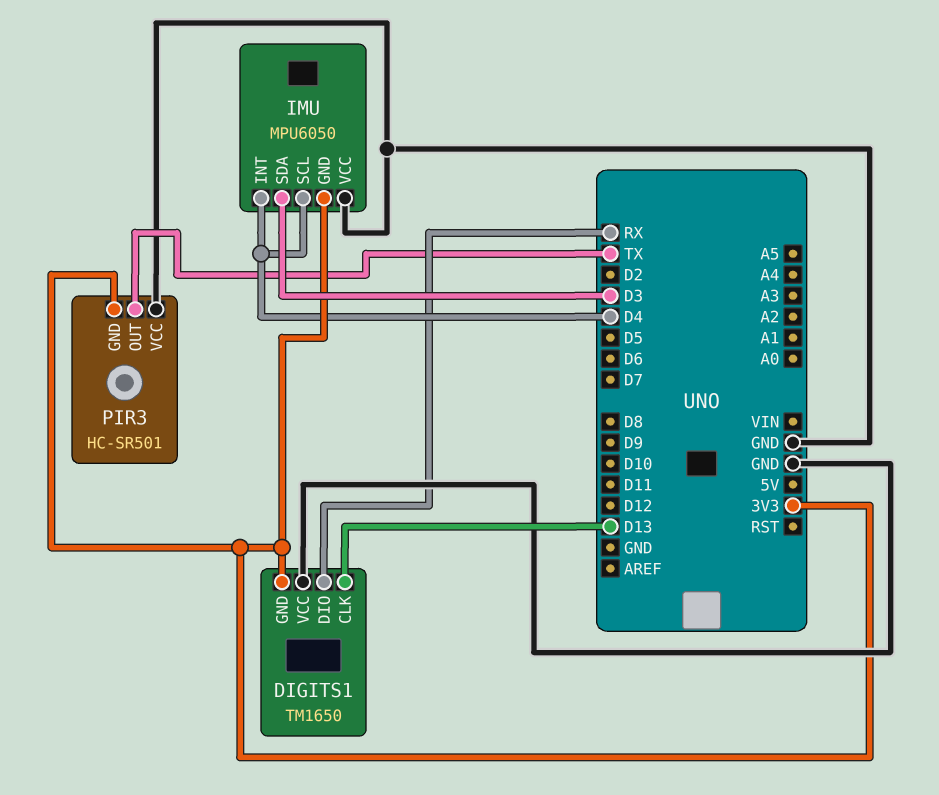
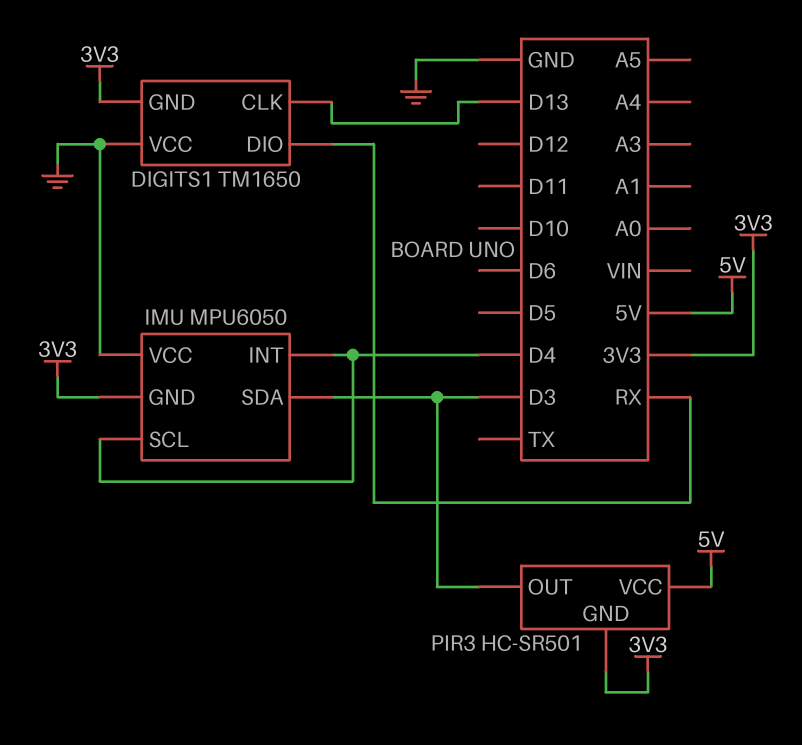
PIR3 pin OUT: TX -> D3
PIR3 pin VCC: GND -> 5V

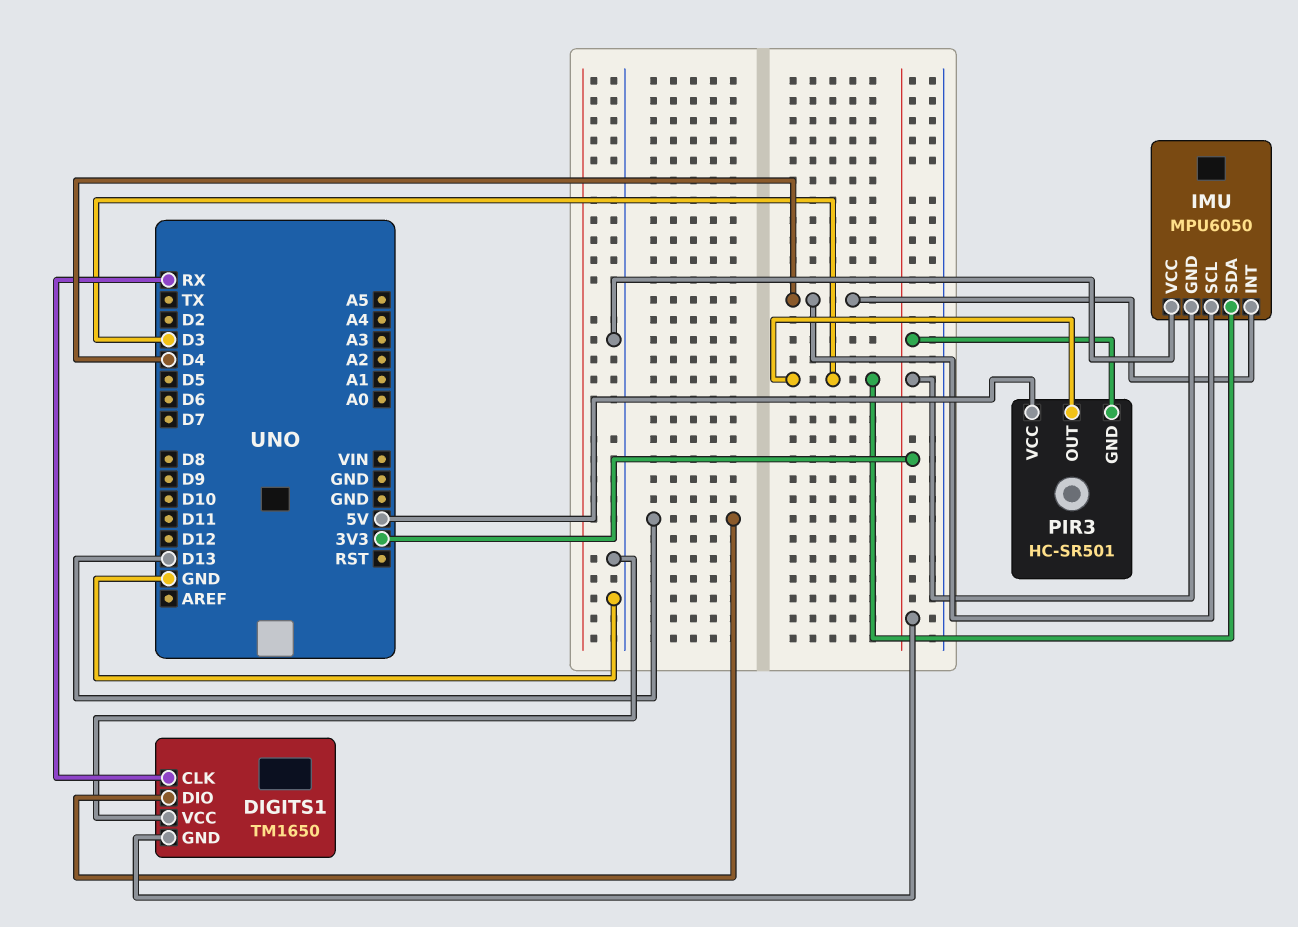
DIGITS1 pin CLK: D13 -> RX
DIGITS1 pin DIO: RX -> D13

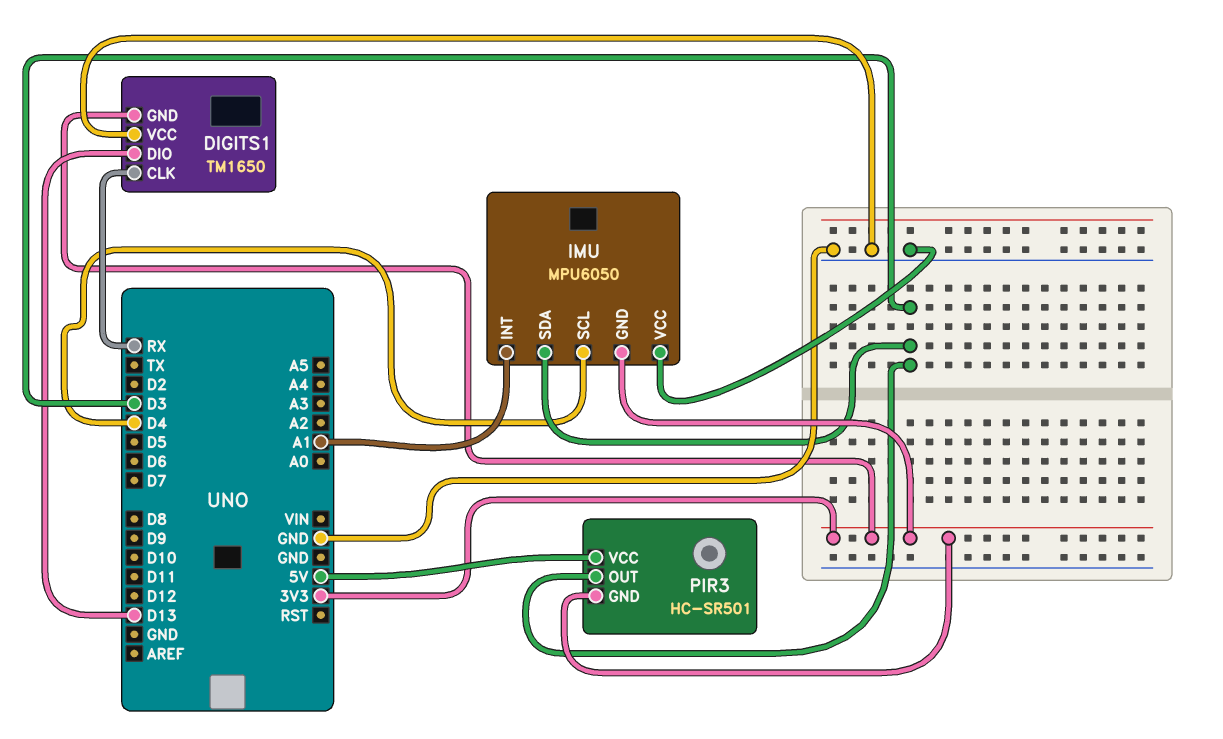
IMU pin INT: D4 -> A1

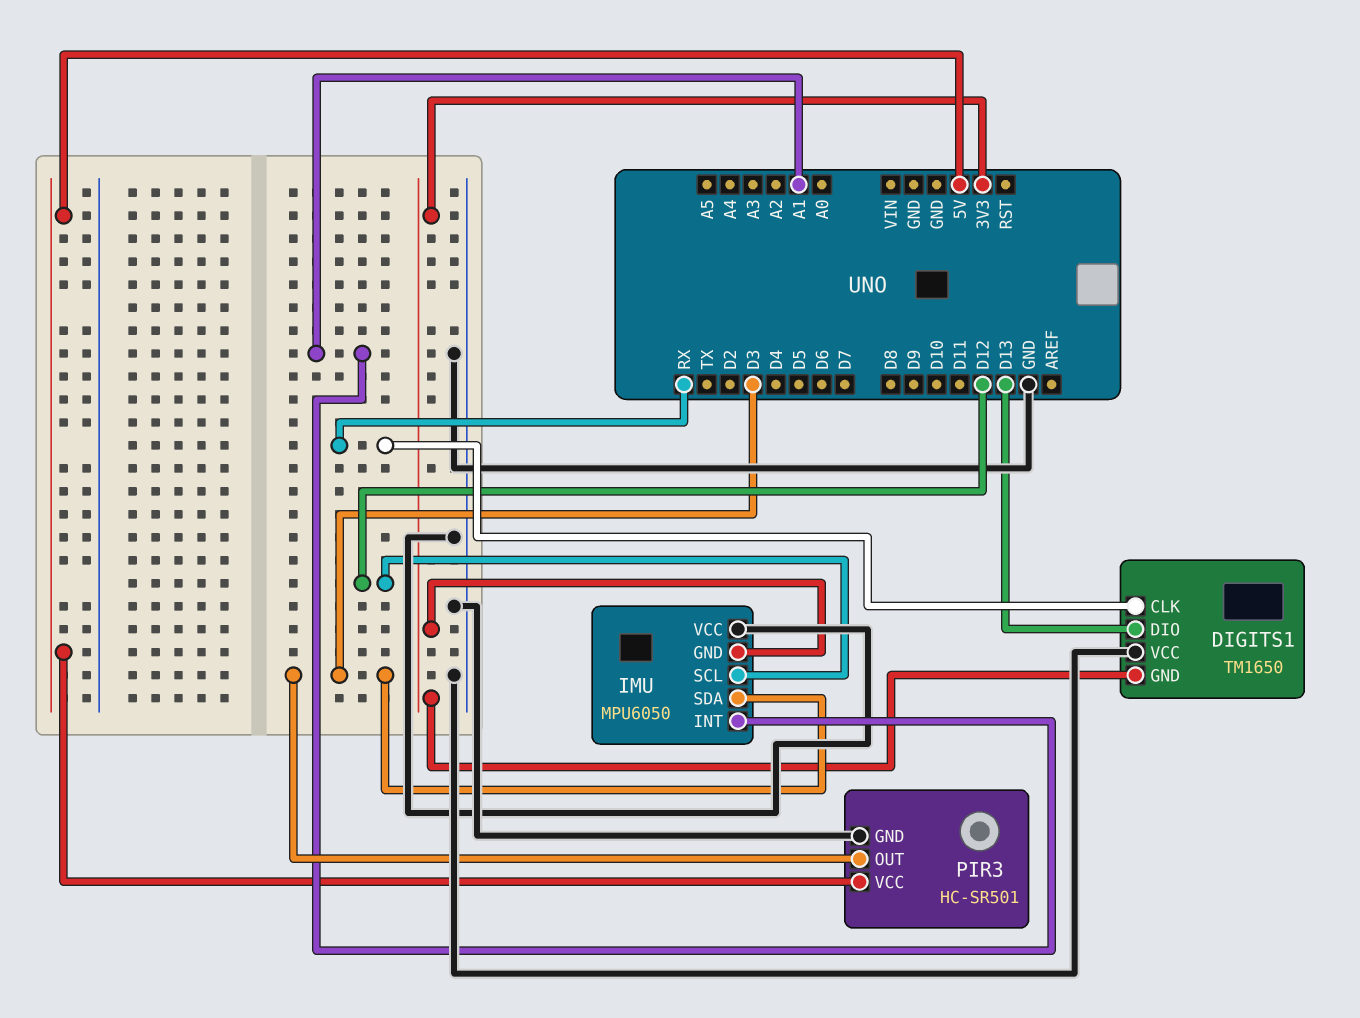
IMU pin SCL: D4 -> D12
PIR3 pin GND: 3V3 -> GND

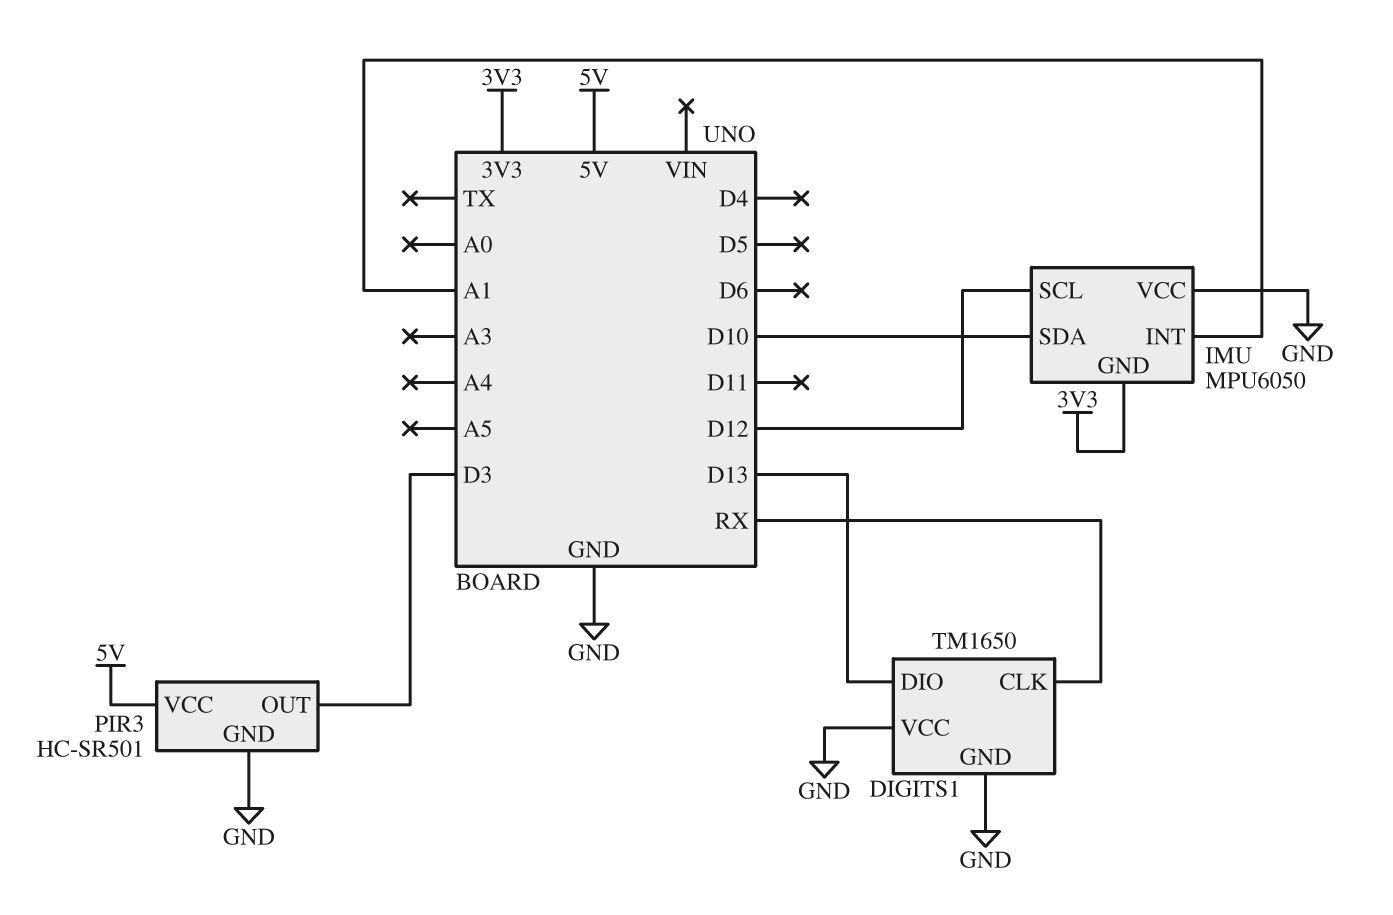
DIGITS1 pin GND: 3V3 -> GND
IMU pin SDA: D3 -> D10

